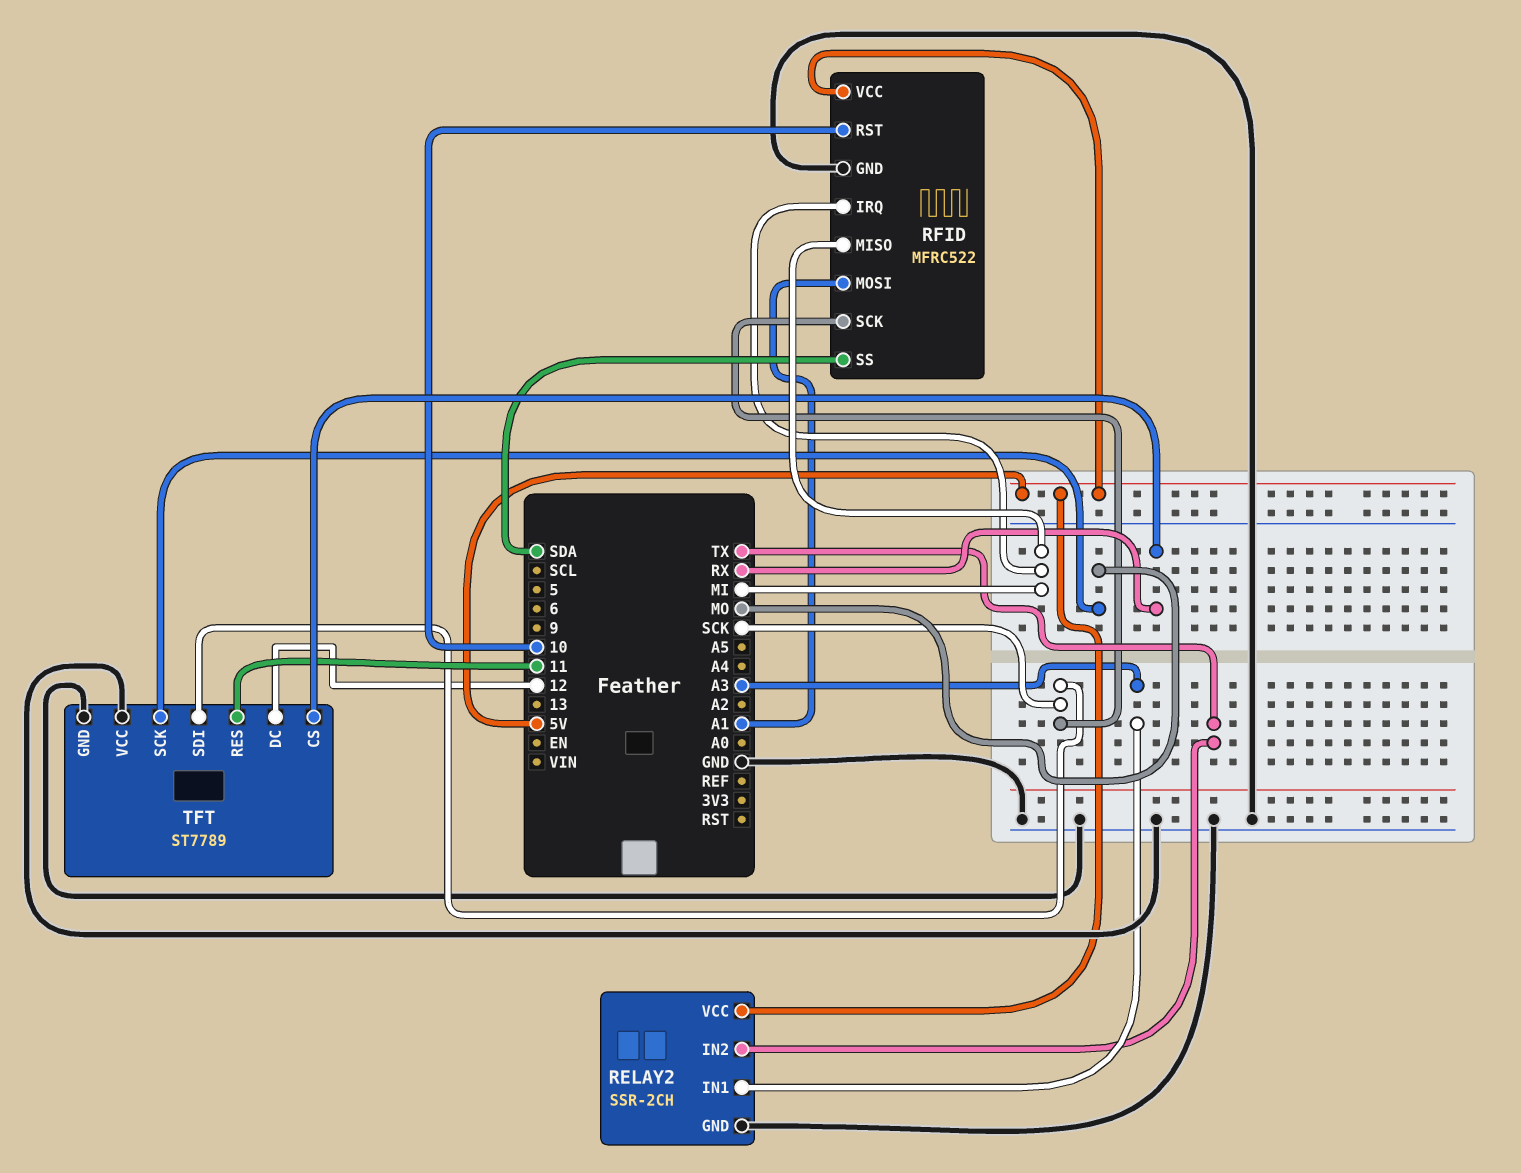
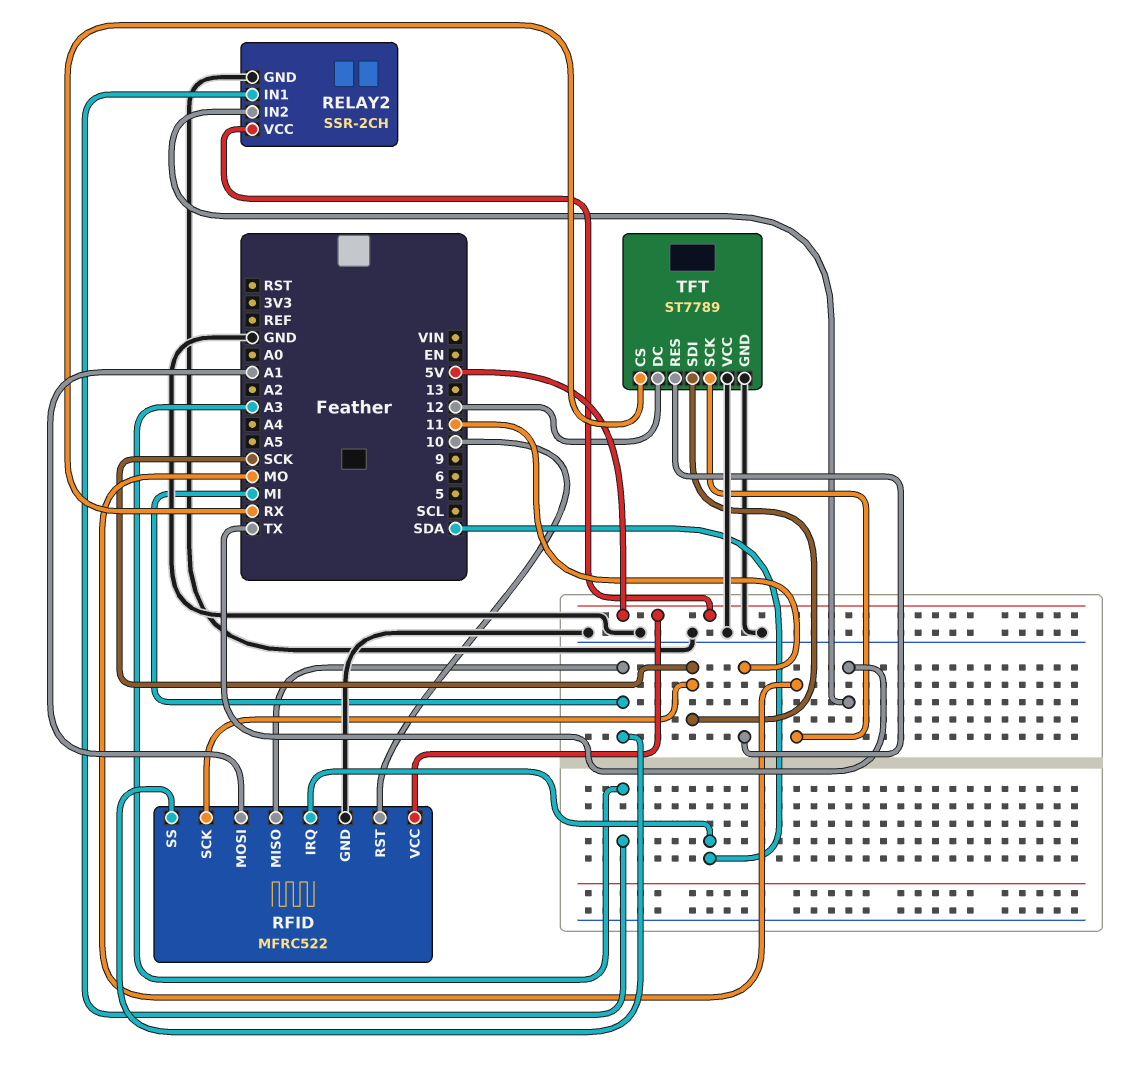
RFID pin IRQ: MI -> SDA
RFID pin SS: SDA -> MI

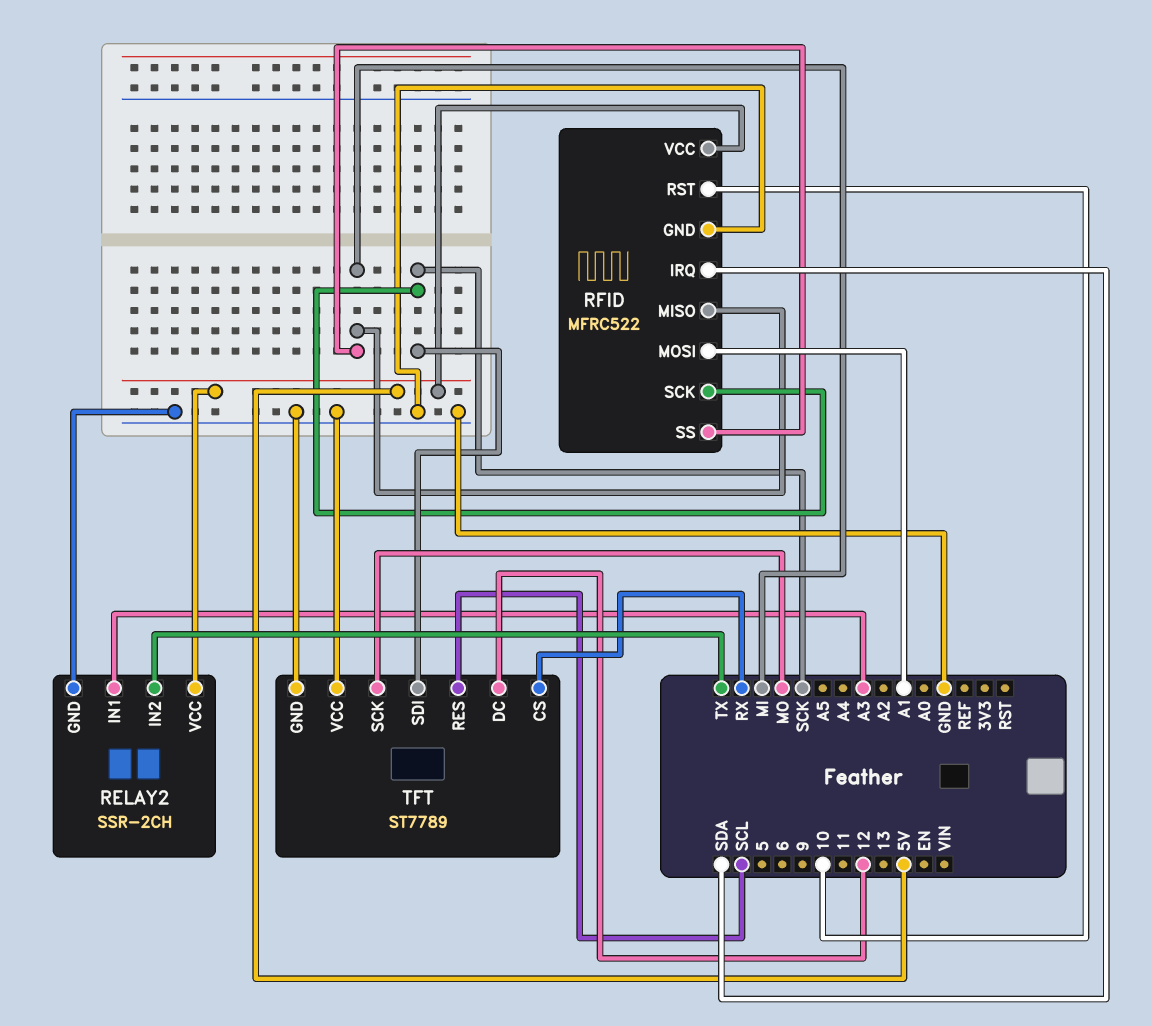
TFT pin RES: 11 -> SCL

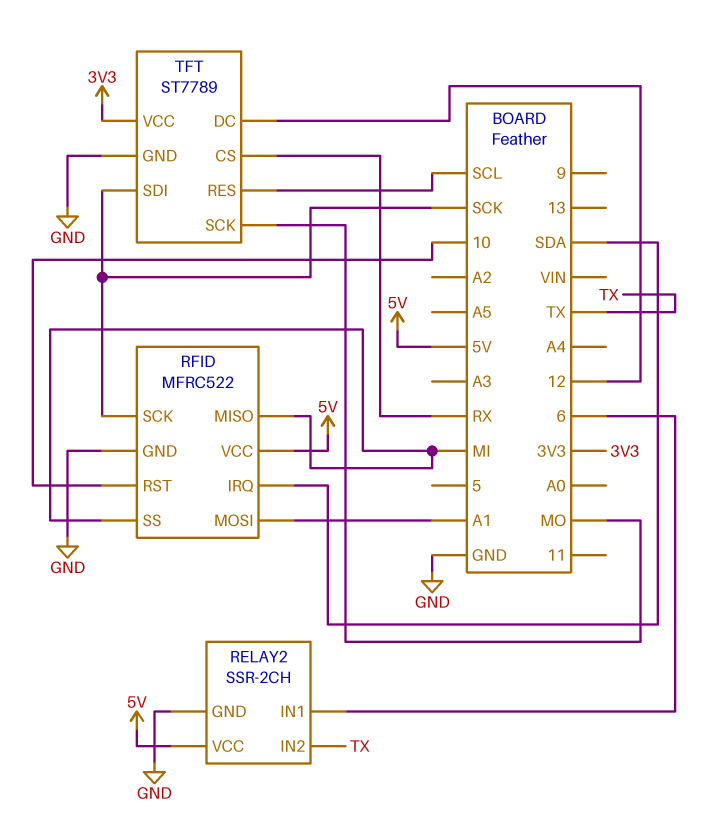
RELAY2 pin IN1: A3 -> 6
TFT pin VCC: GND -> 3V3

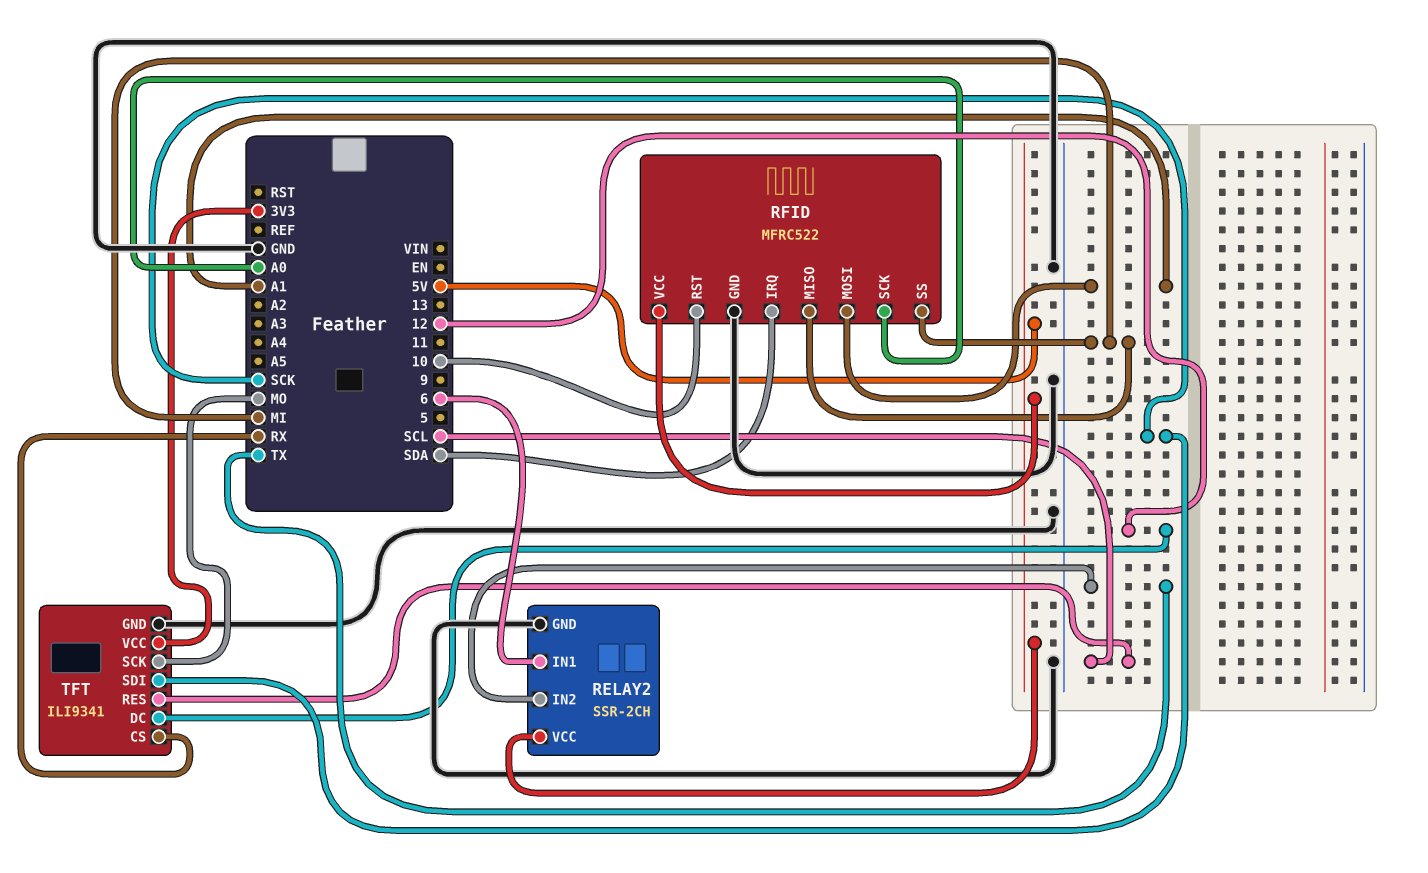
RFID pin SCK: SCK -> A0
TFT: ST7789 -> ILI9341

